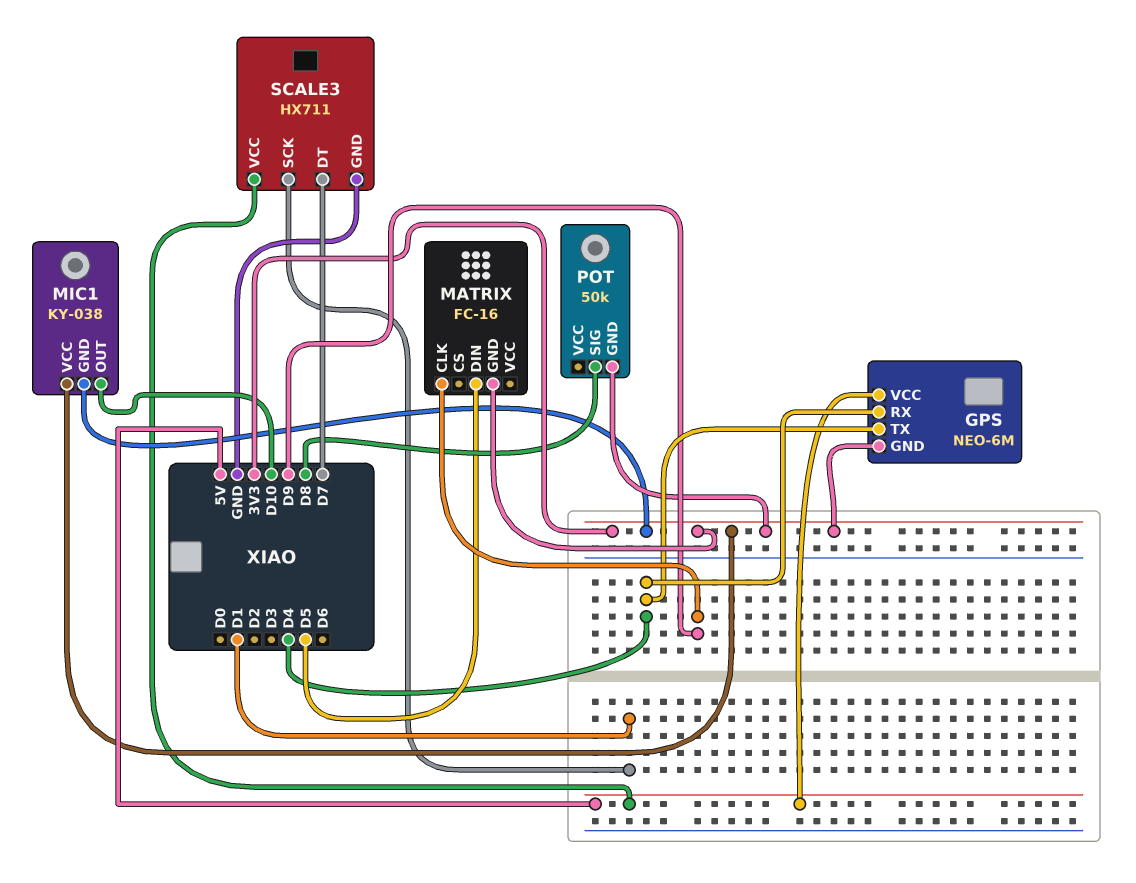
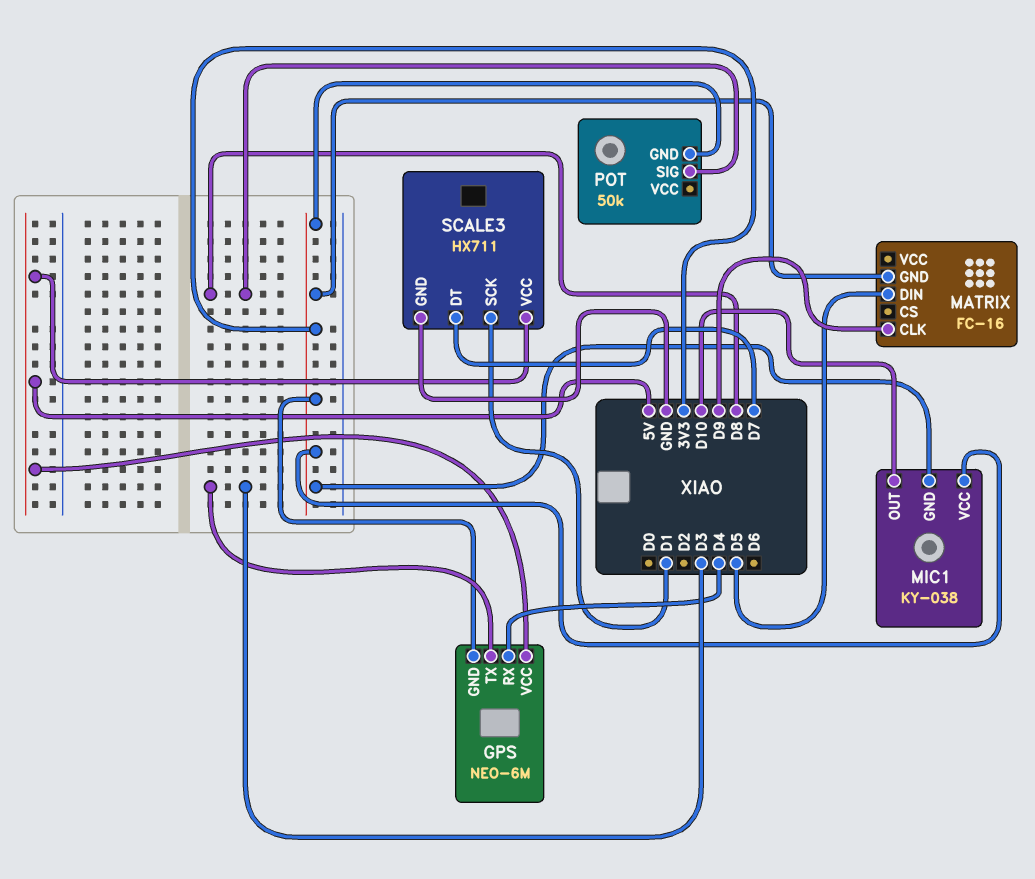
GPS pin TX: D4 -> D3

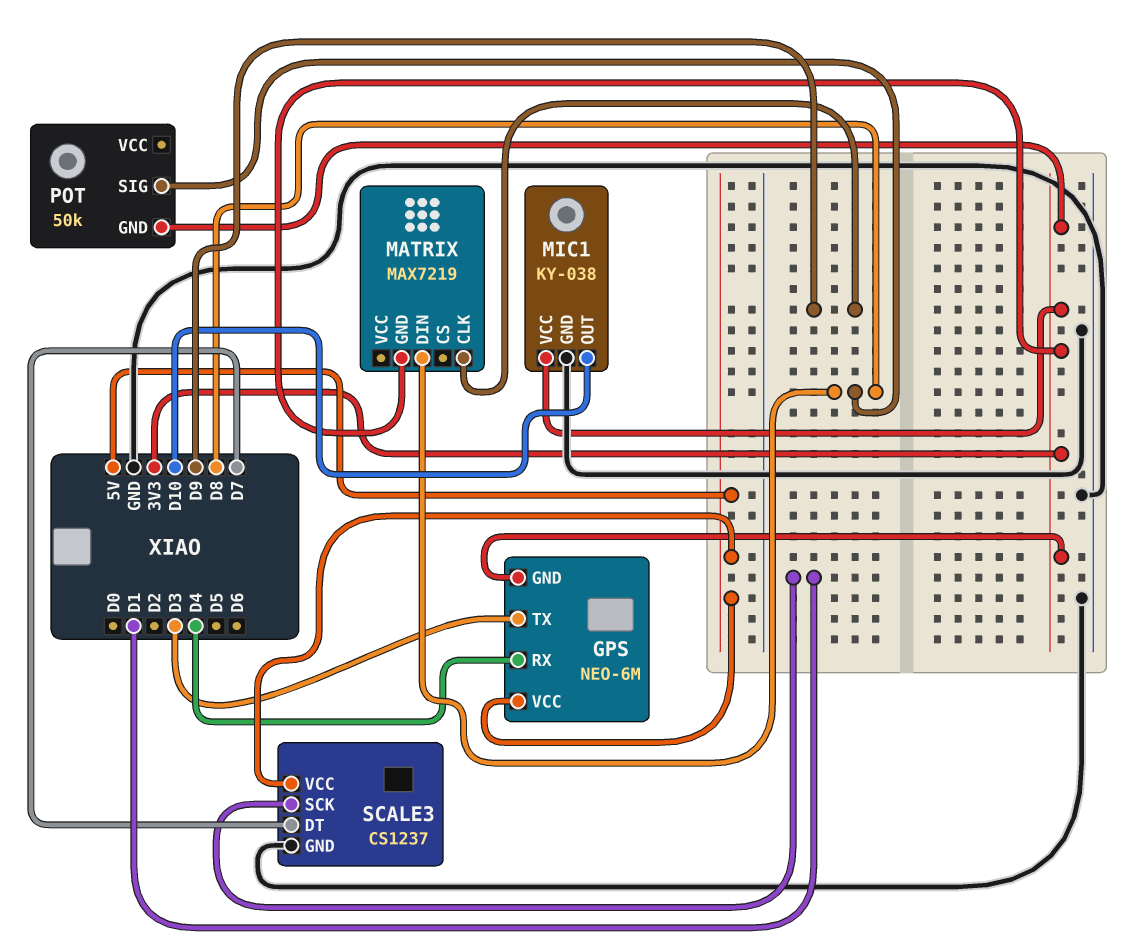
MATRIX: FC-16 -> MAX7219
MATRIX pin DIN: D5 -> D8
MIC1 pin GND: 3V3 -> GND
SCALE3: HX711 -> CS1237

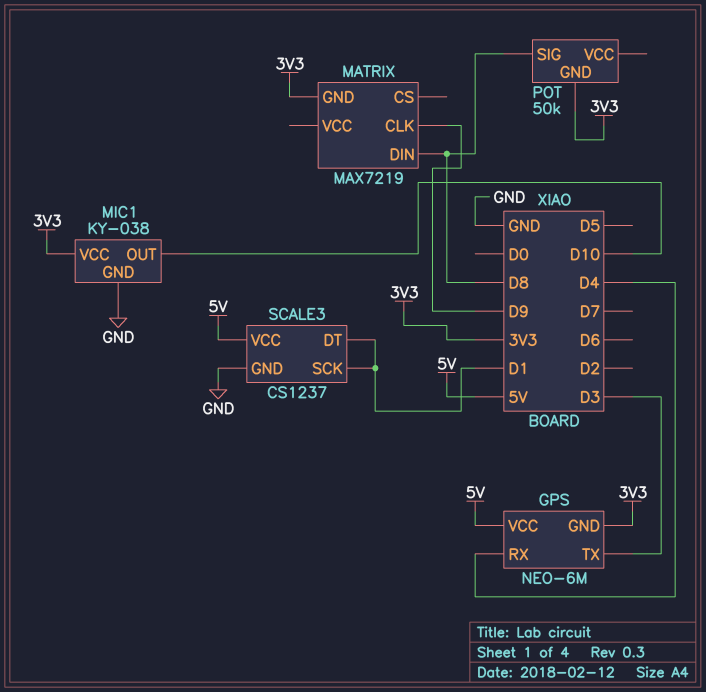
SCALE3 pin DT: D7 -> D1

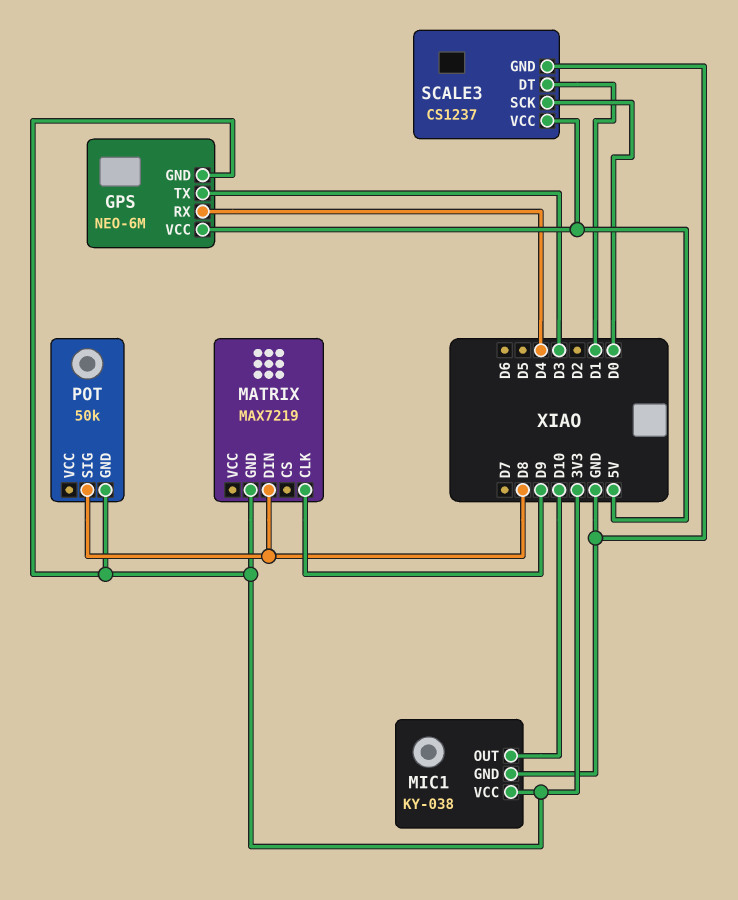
SCALE3 pin SCK: D1 -> D0

